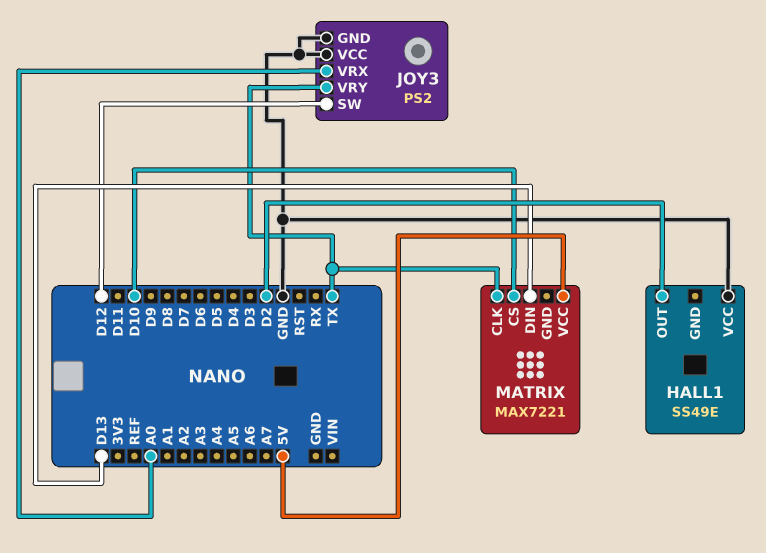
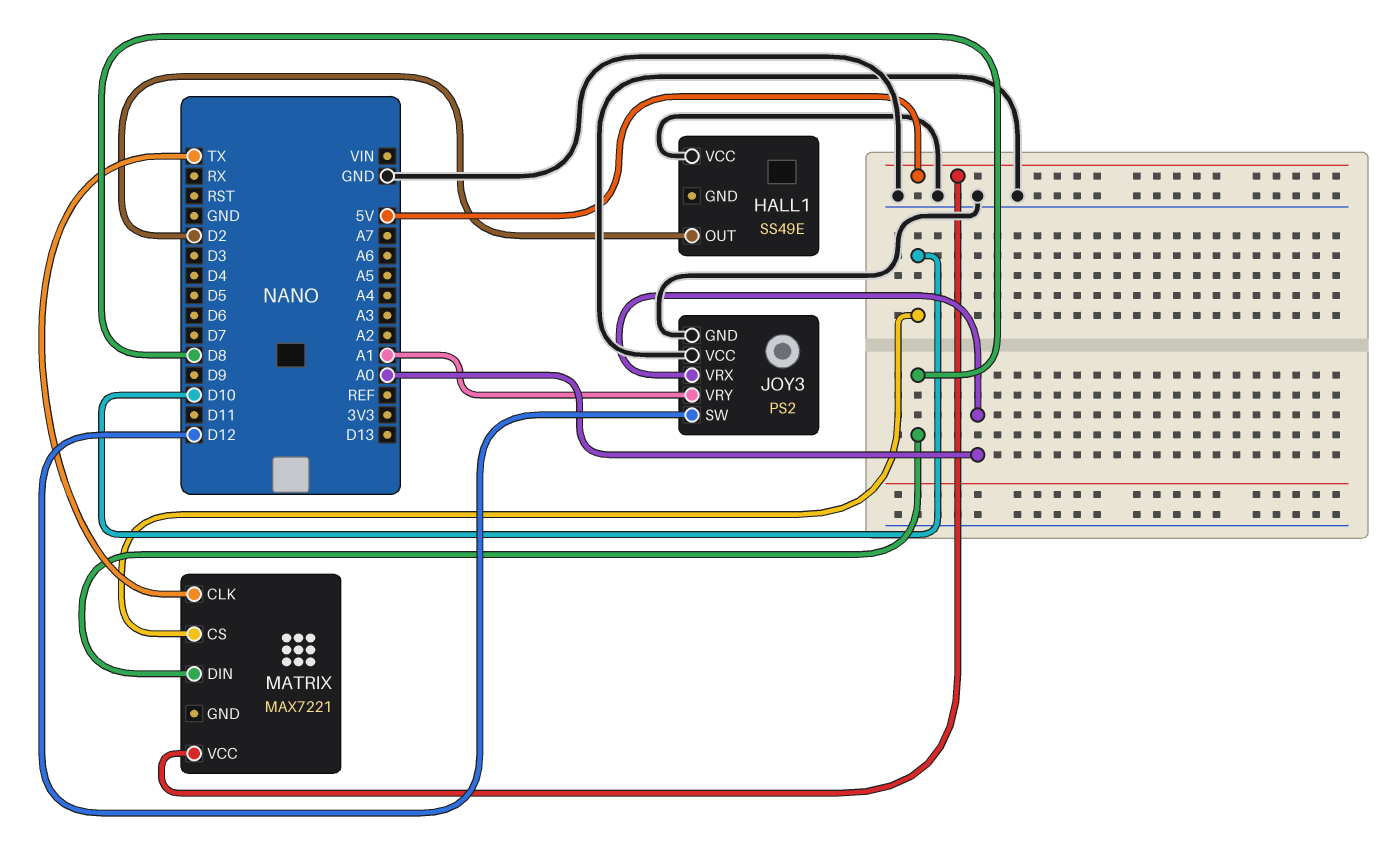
JOY3 pin VRY: TX -> A1
MATRIX pin DIN: D13 -> D8

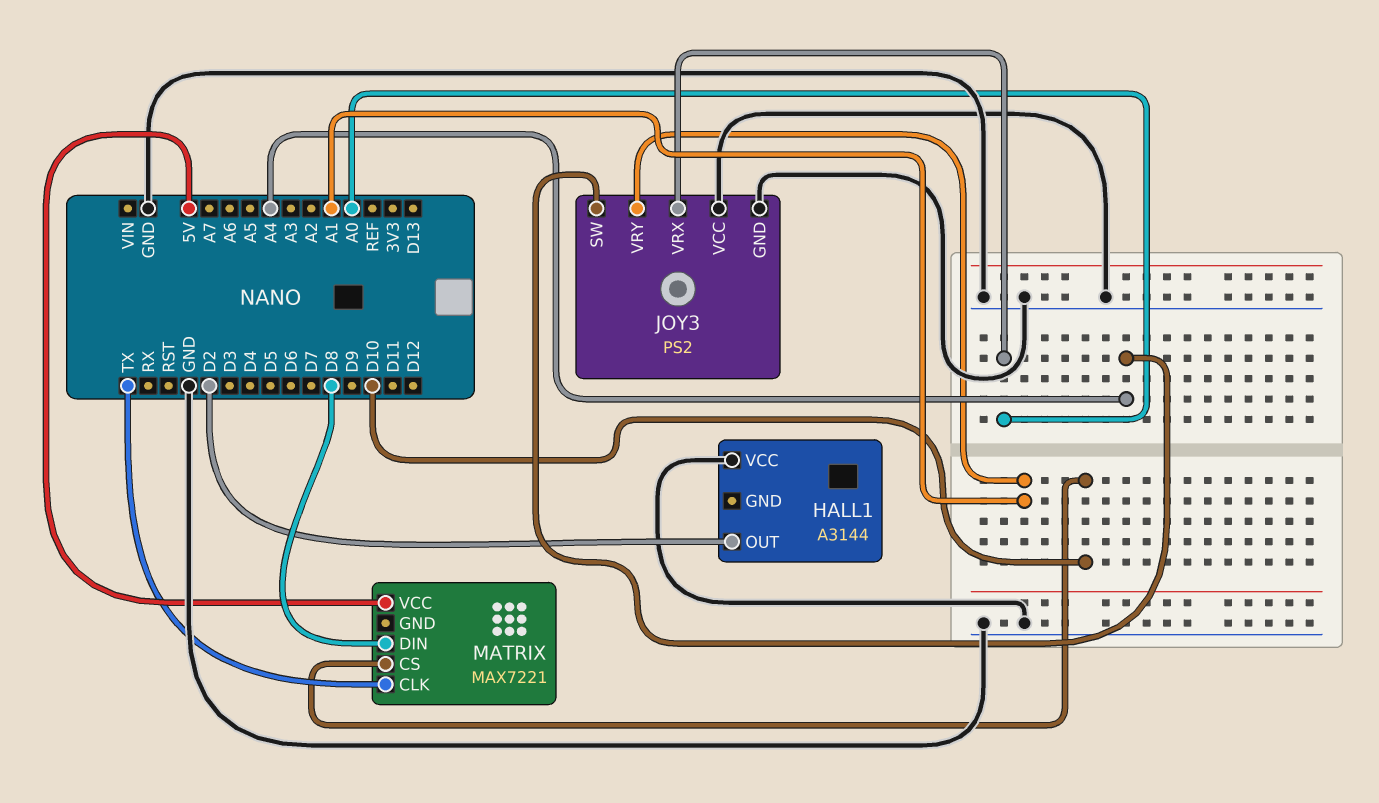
HALL1: SS49E -> A3144
JOY3 pin SW: D12 -> A4

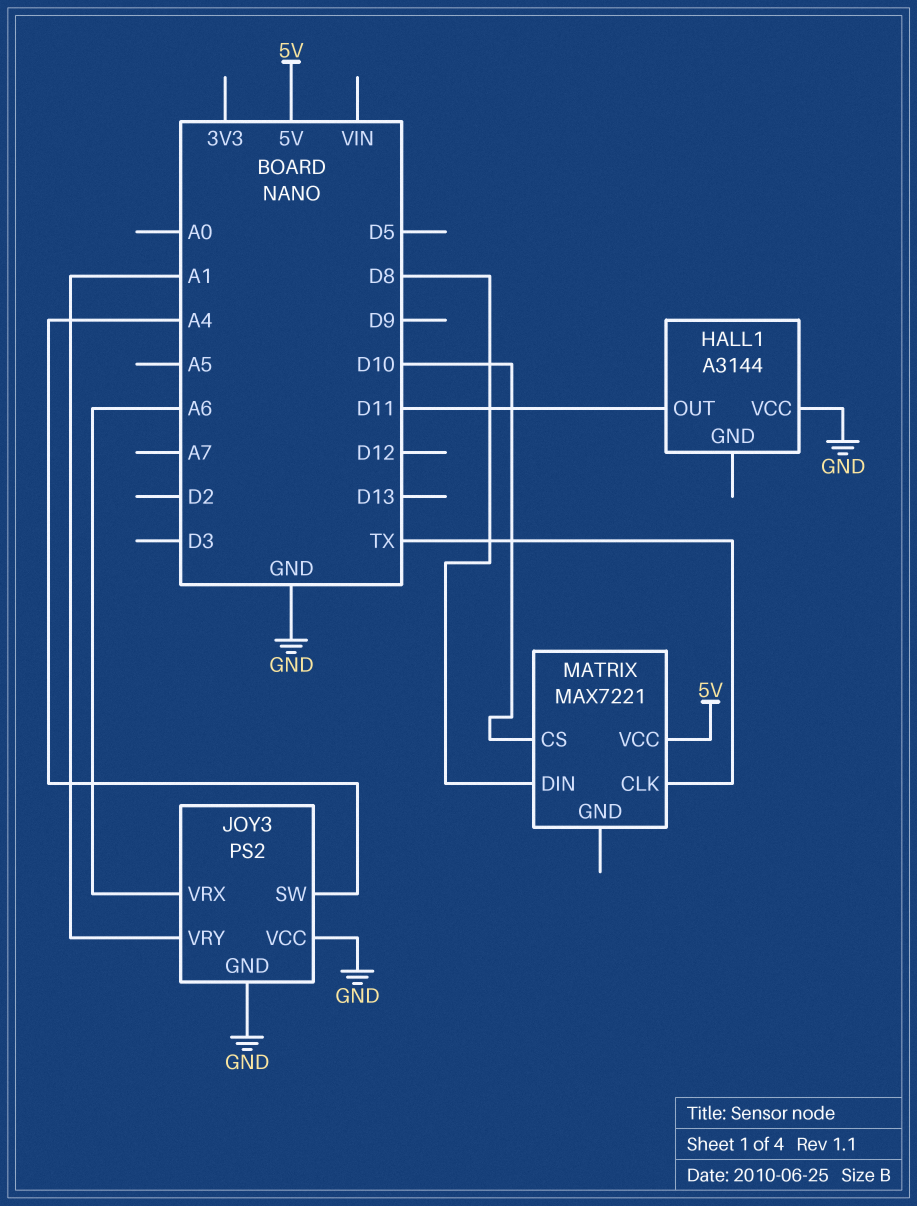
HALL1 pin OUT: D2 -> D11
JOY3 pin VRX: A0 -> A6

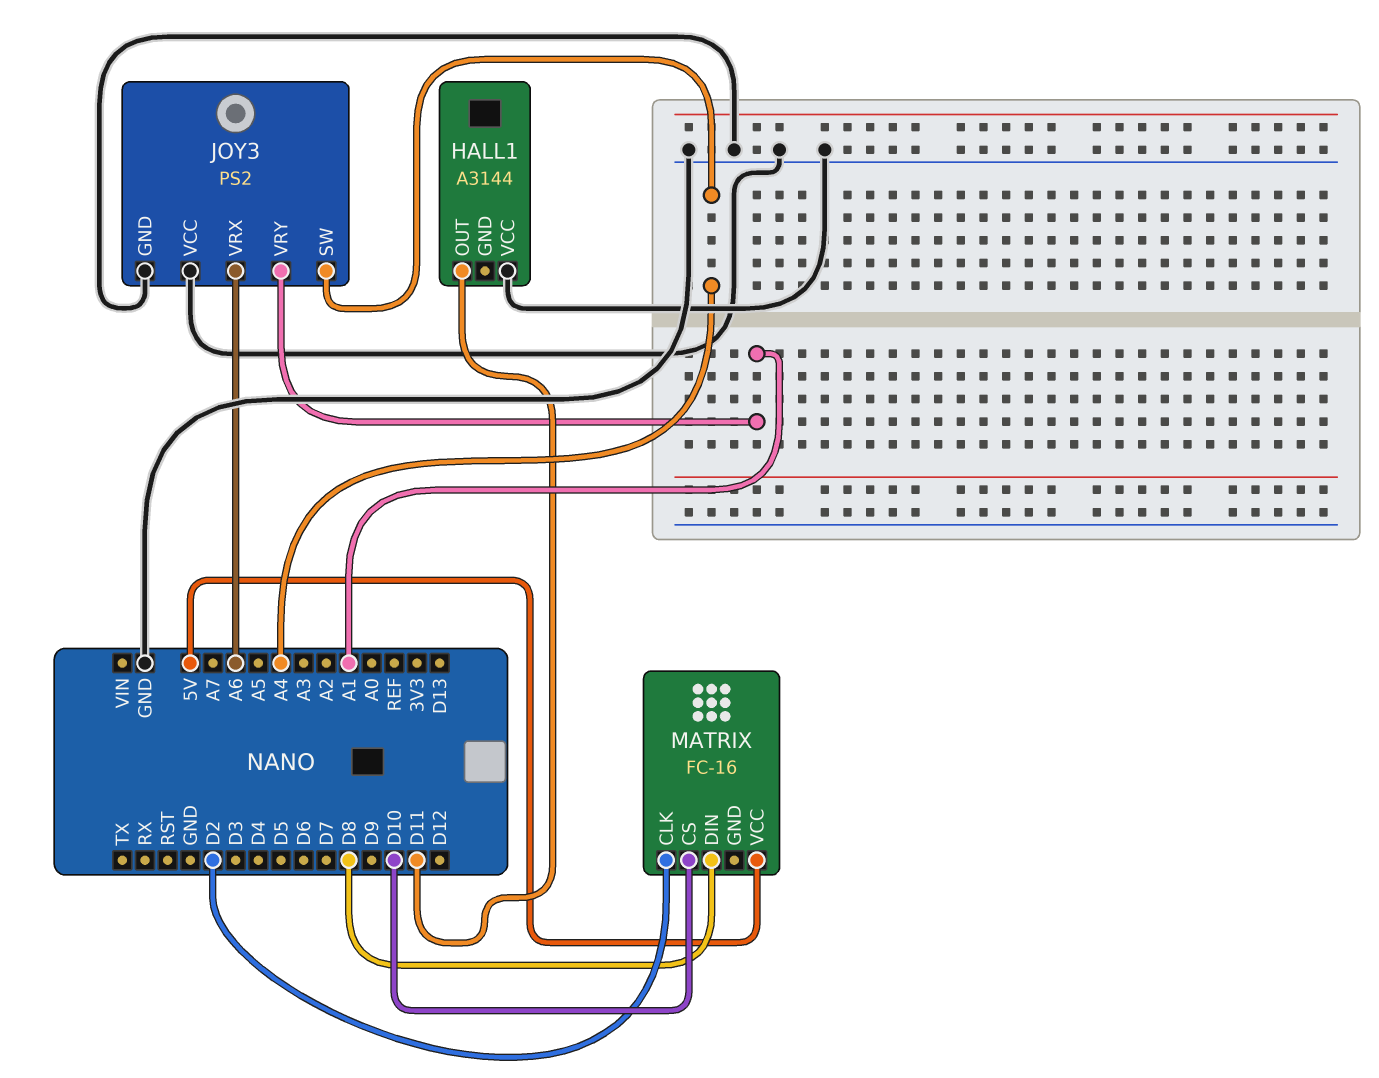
MATRIX: MAX7221 -> FC-16
MATRIX pin CLK: TX -> D2

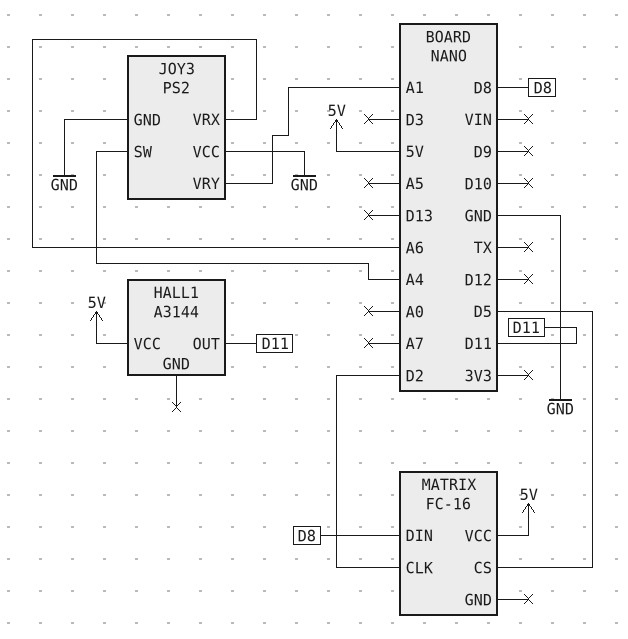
HALL1 pin VCC: GND -> 5V
MATRIX pin CS: D10 -> D5

